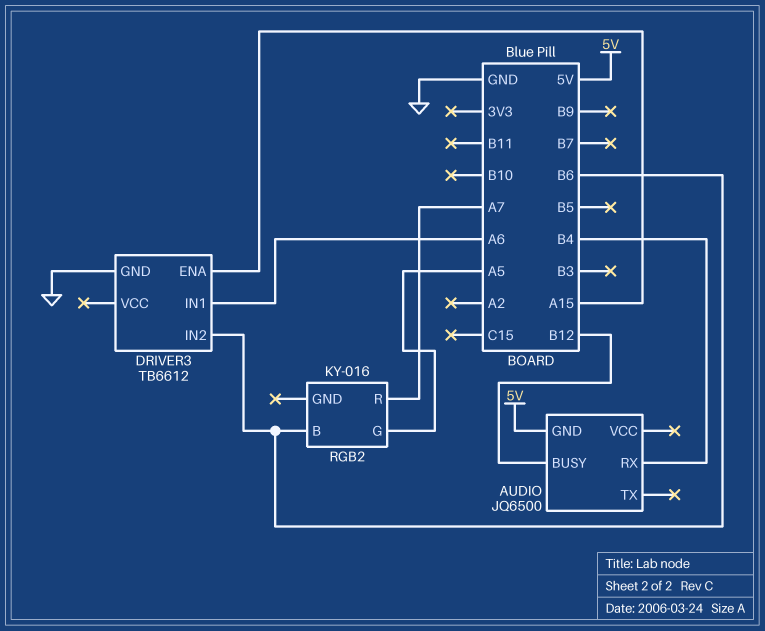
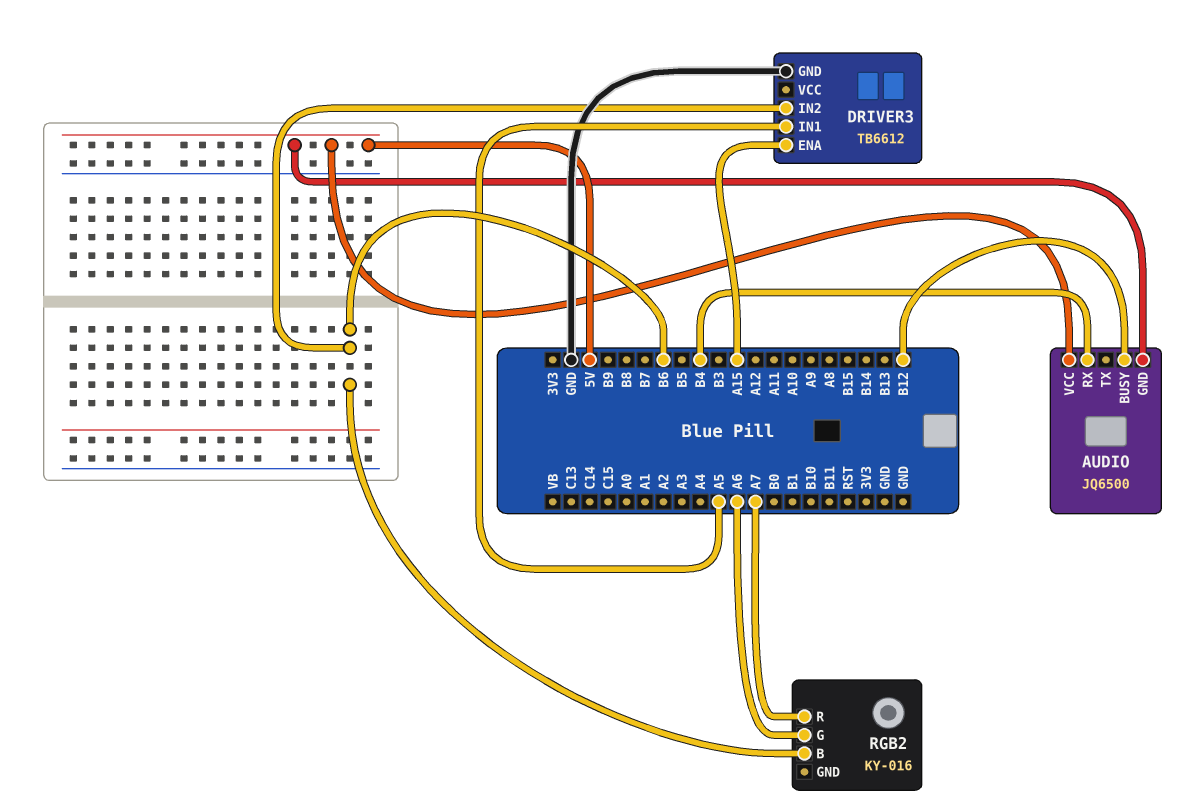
AUDIO pin VCC: none -> 5V
DRIVER3 pin IN1: A6 -> A5
RGB2 pin G: A5 -> A6

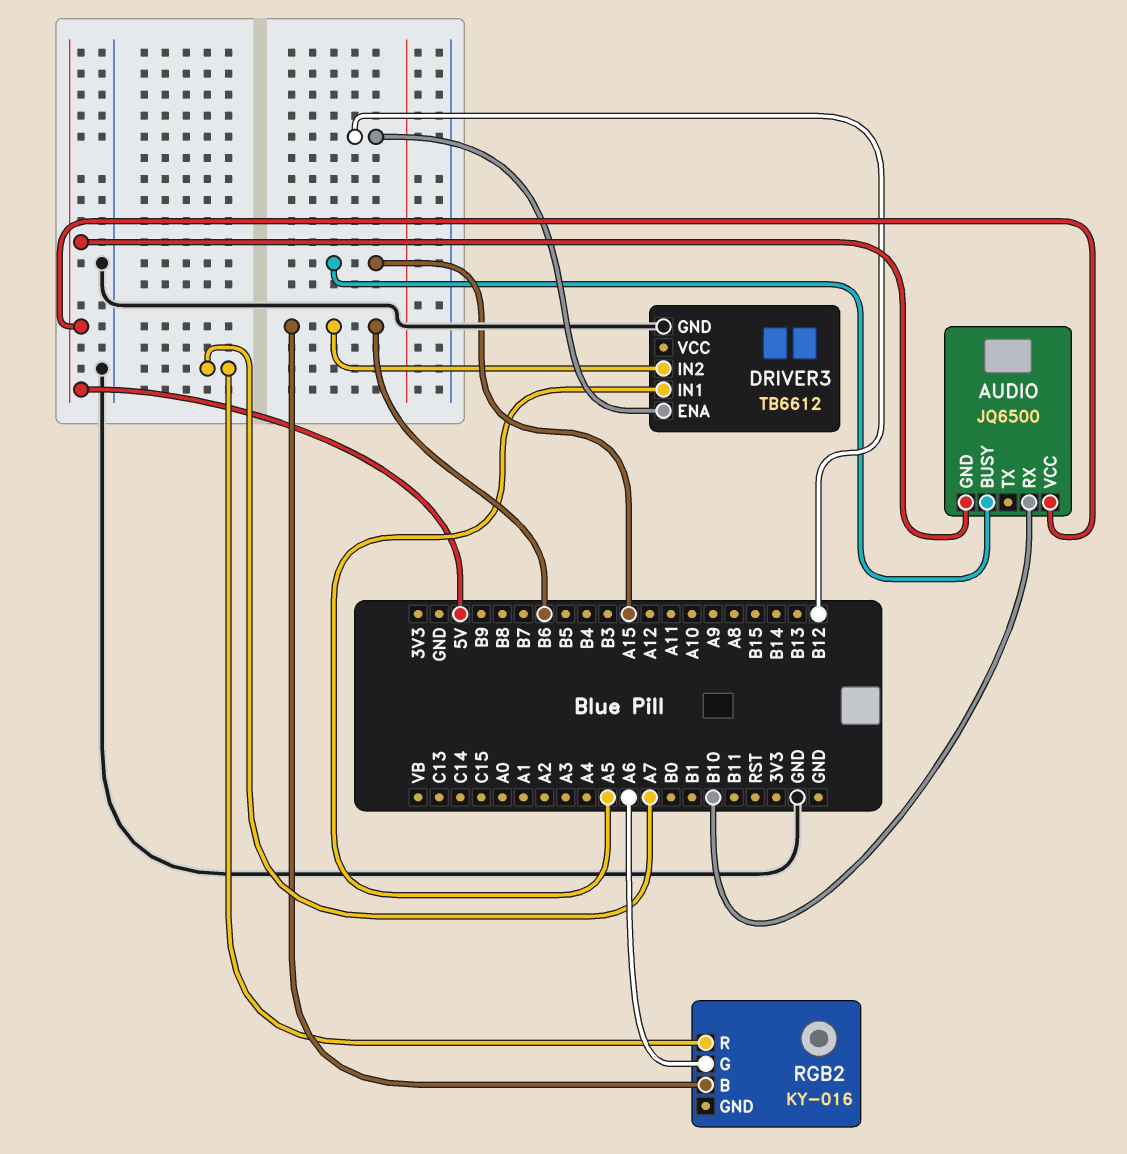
AUDIO pin BUSY: B12 -> A15
AUDIO pin RX: B4 -> B10
DRIVER3 pin ENA: A15 -> B12

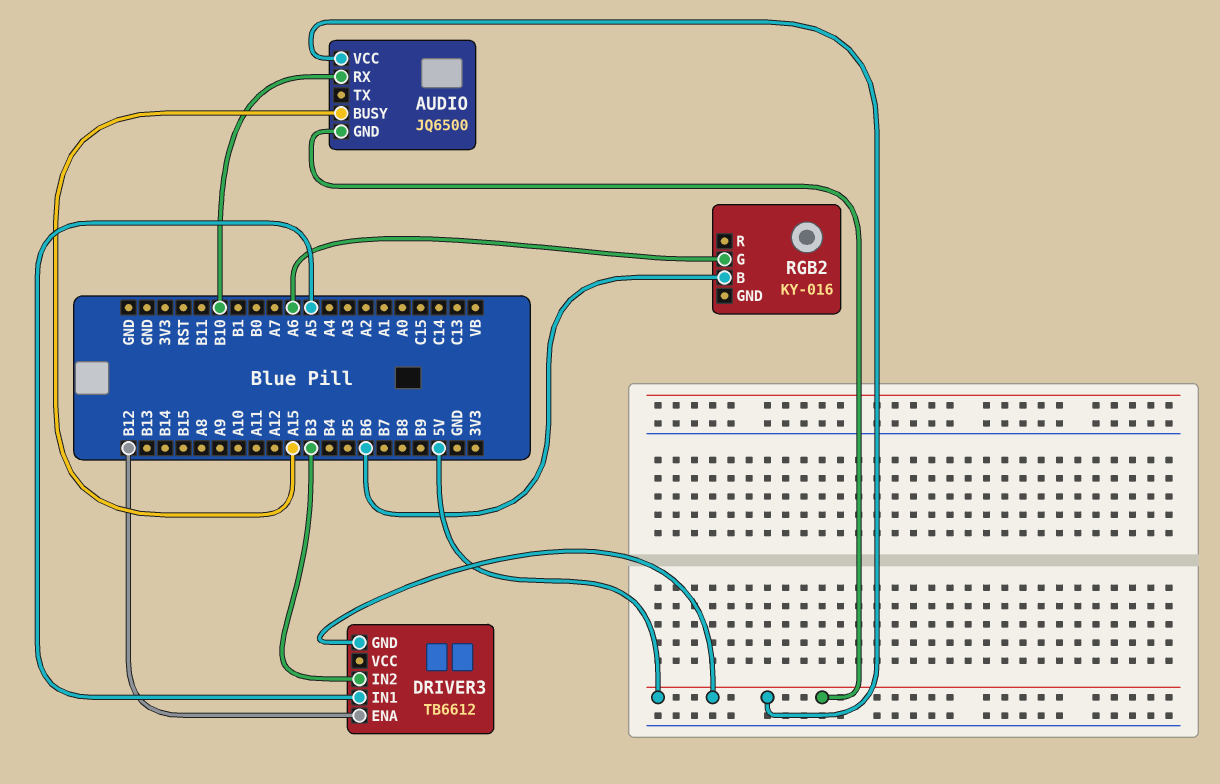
DRIVER3 pin GND: GND -> 5V
DRIVER3 pin IN2: B6 -> B3
RGB2 pin R: A7 -> none

